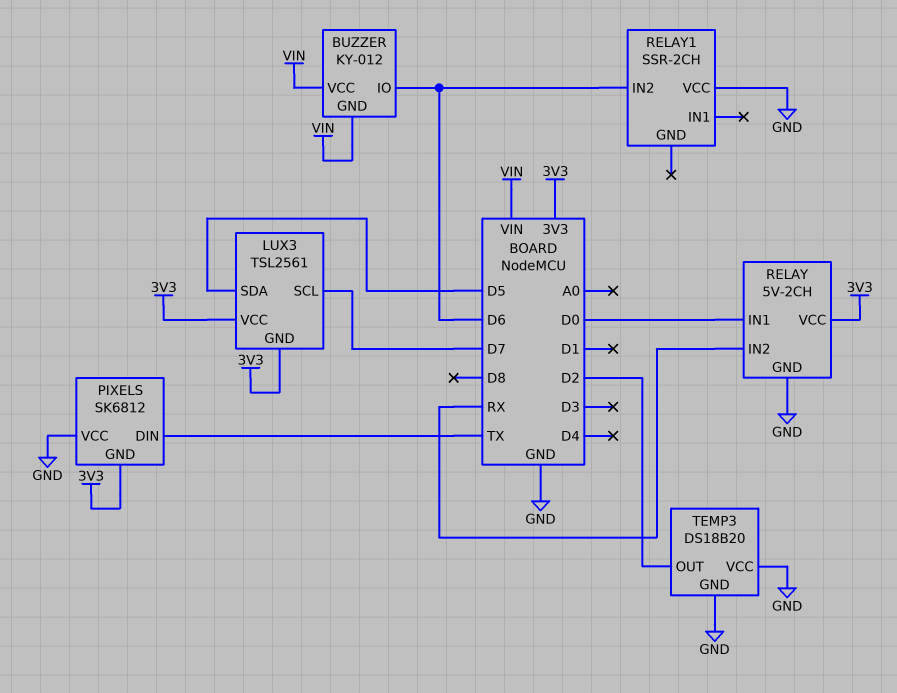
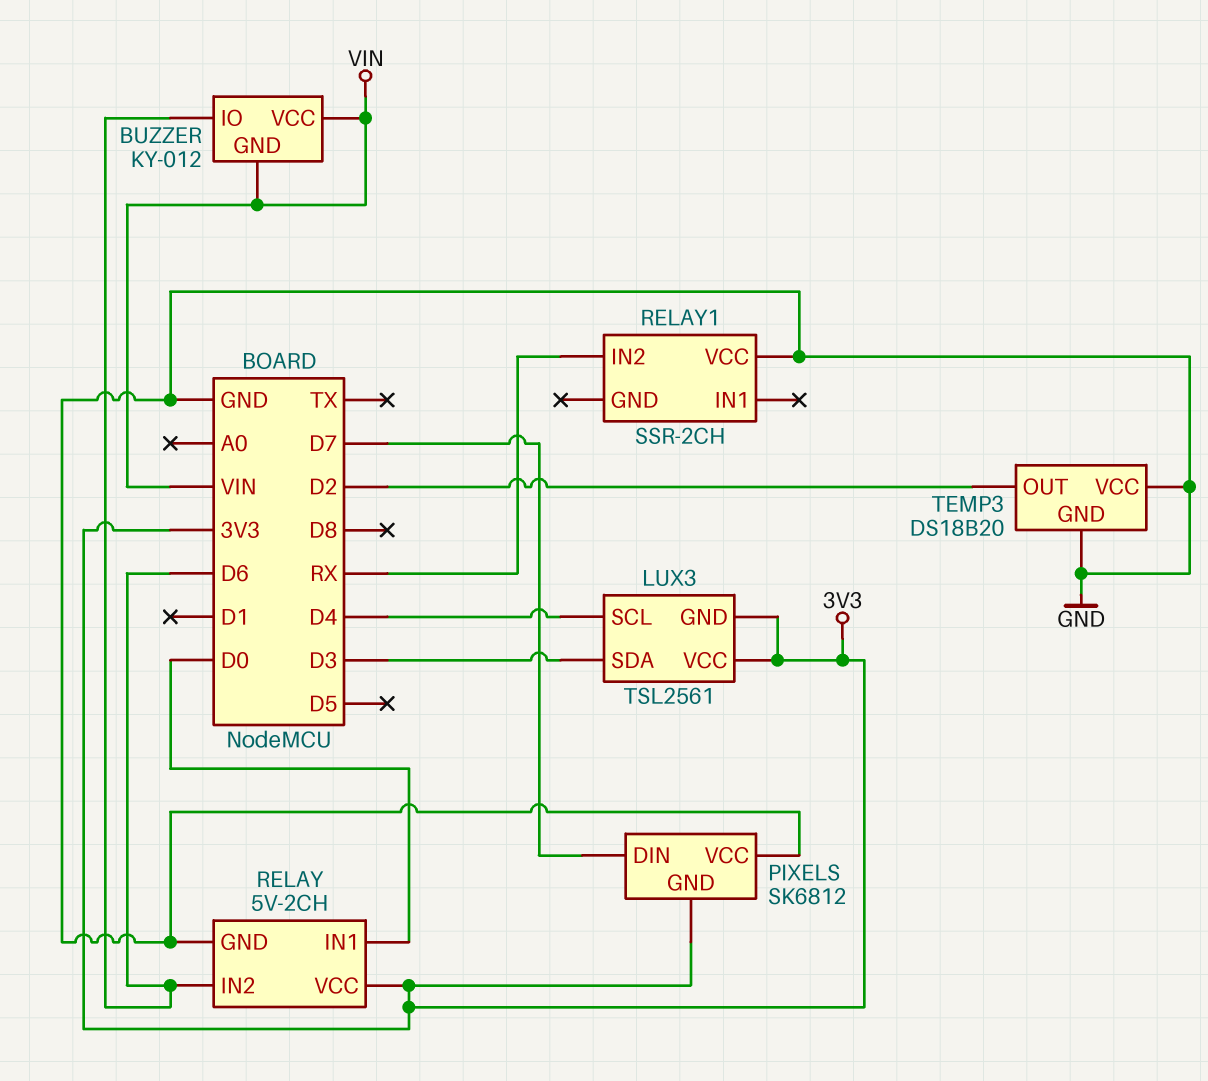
LUX3 pin SCL: D7 -> D4
LUX3 pin SDA: D5 -> D3
PIXELS pin DIN: TX -> D7
RELAY pin IN2: RX -> D6
RELAY1 pin IN2: D6 -> RX

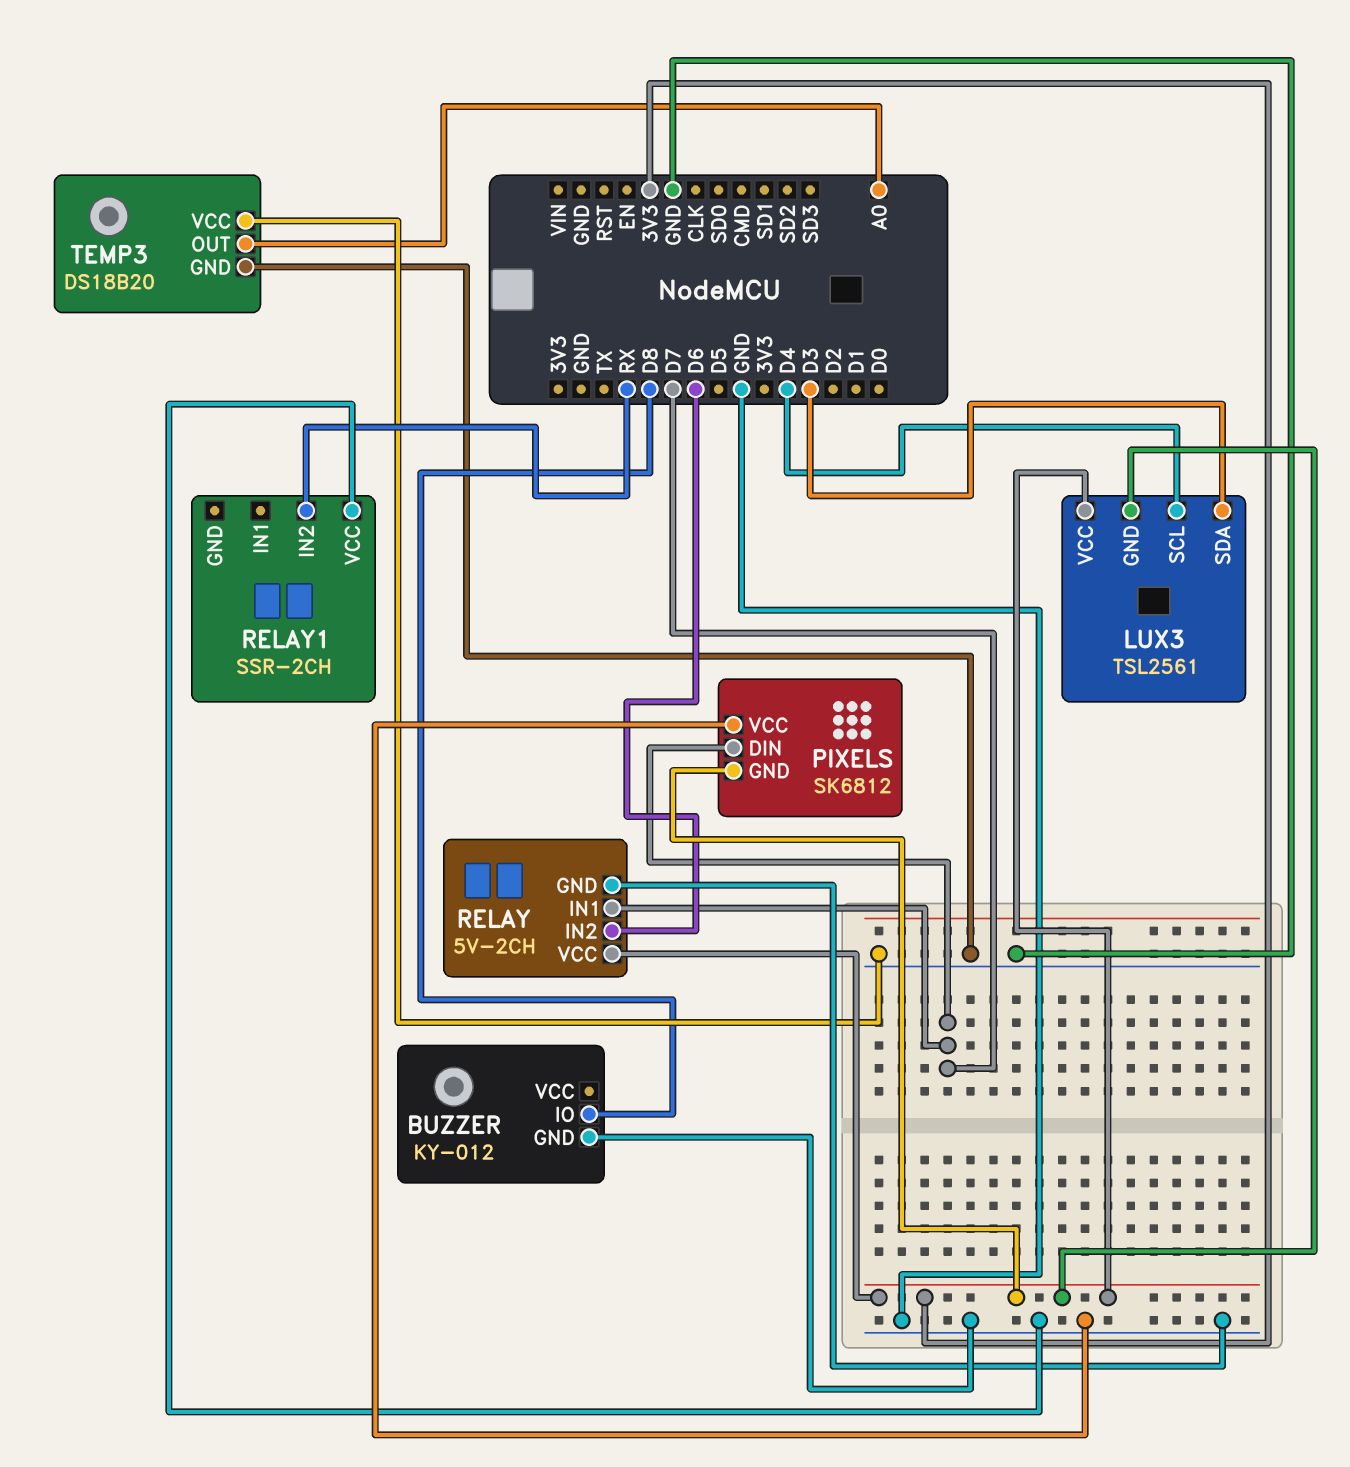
BUZZER pin GND: VIN -> GND
BUZZER pin IO: D6 -> D8
BUZZER pin VCC: VIN -> none
RELAY pin IN1: D0 -> D7
TEMP3 pin OUT: D2 -> A0

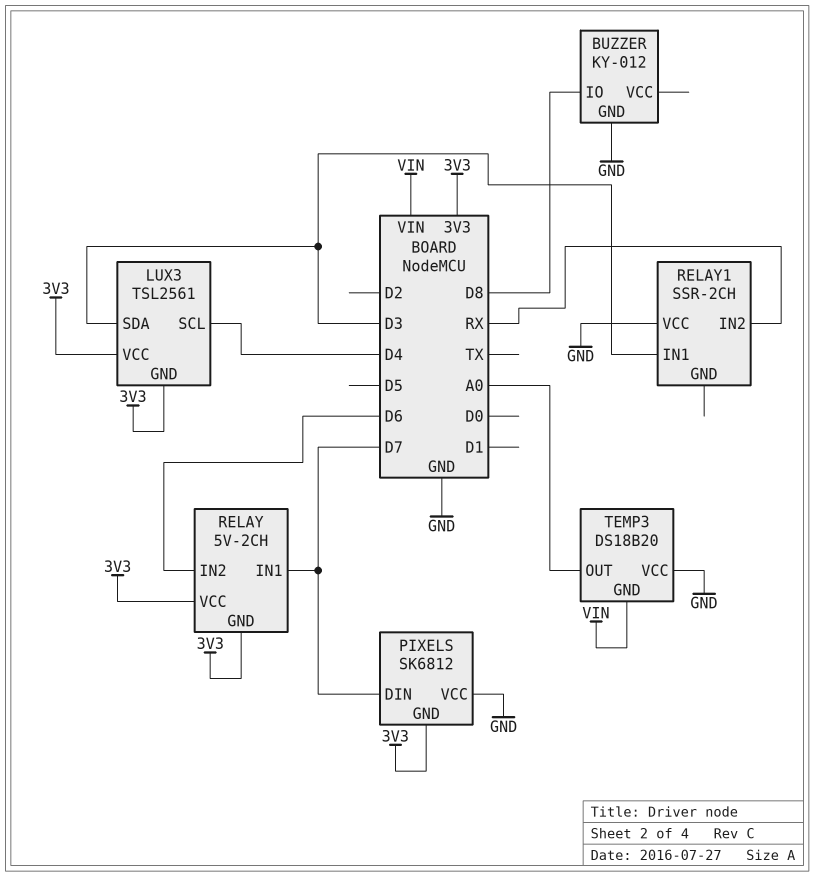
RELAY pin GND: GND -> 3V3
RELAY1 pin IN1: none -> D3
TEMP3 pin GND: GND -> VIN

